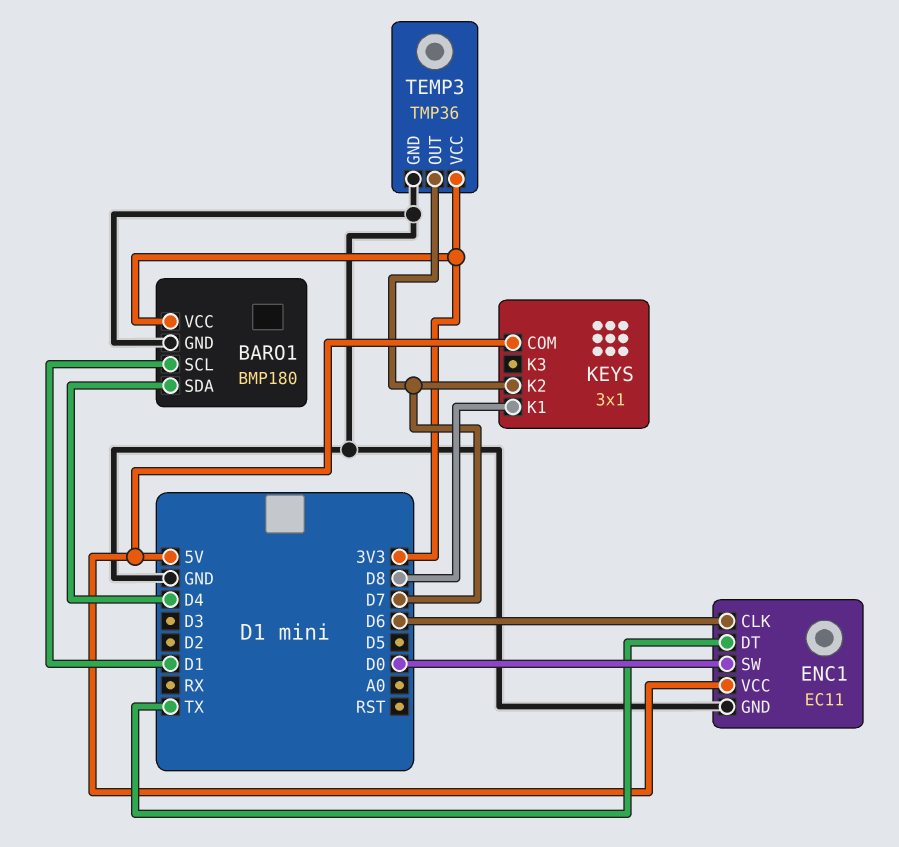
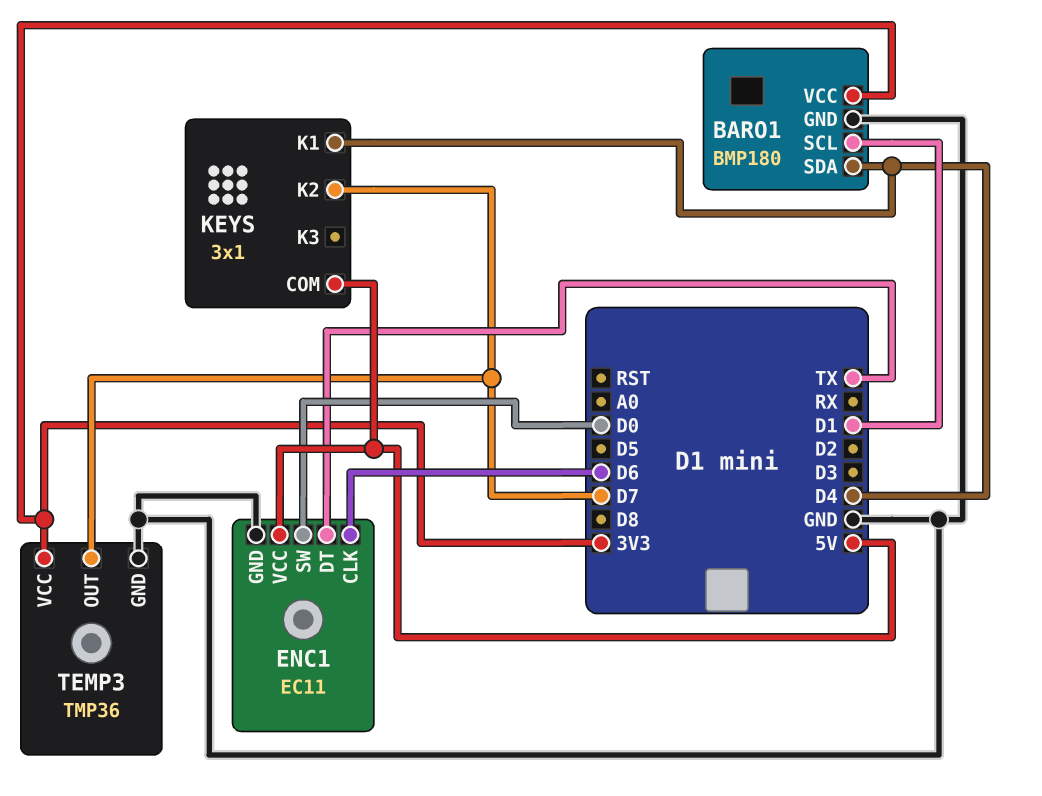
KEYS pin K1: D8 -> D4

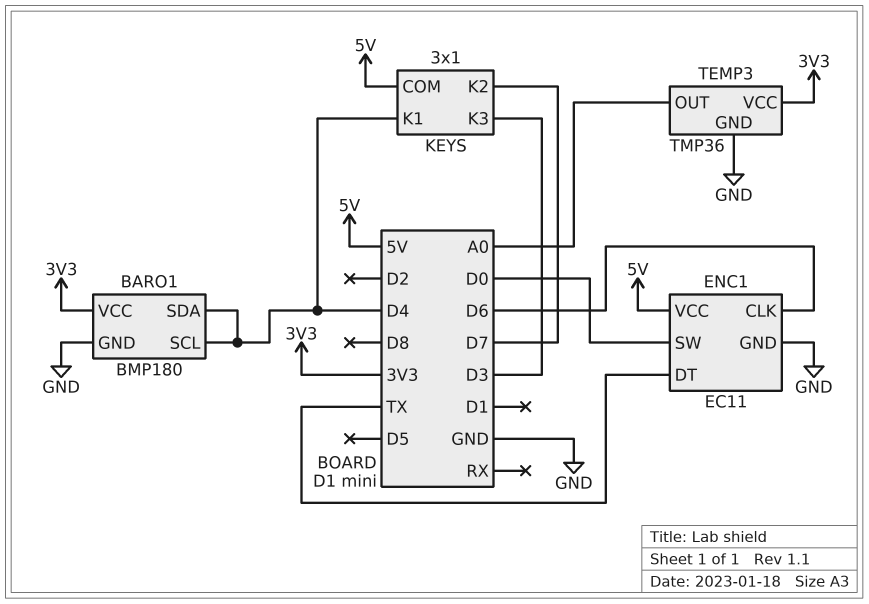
BARO1 pin SCL: D1 -> D4
KEYS pin K3: none -> D3
TEMP3 pin OUT: D7 -> A0

